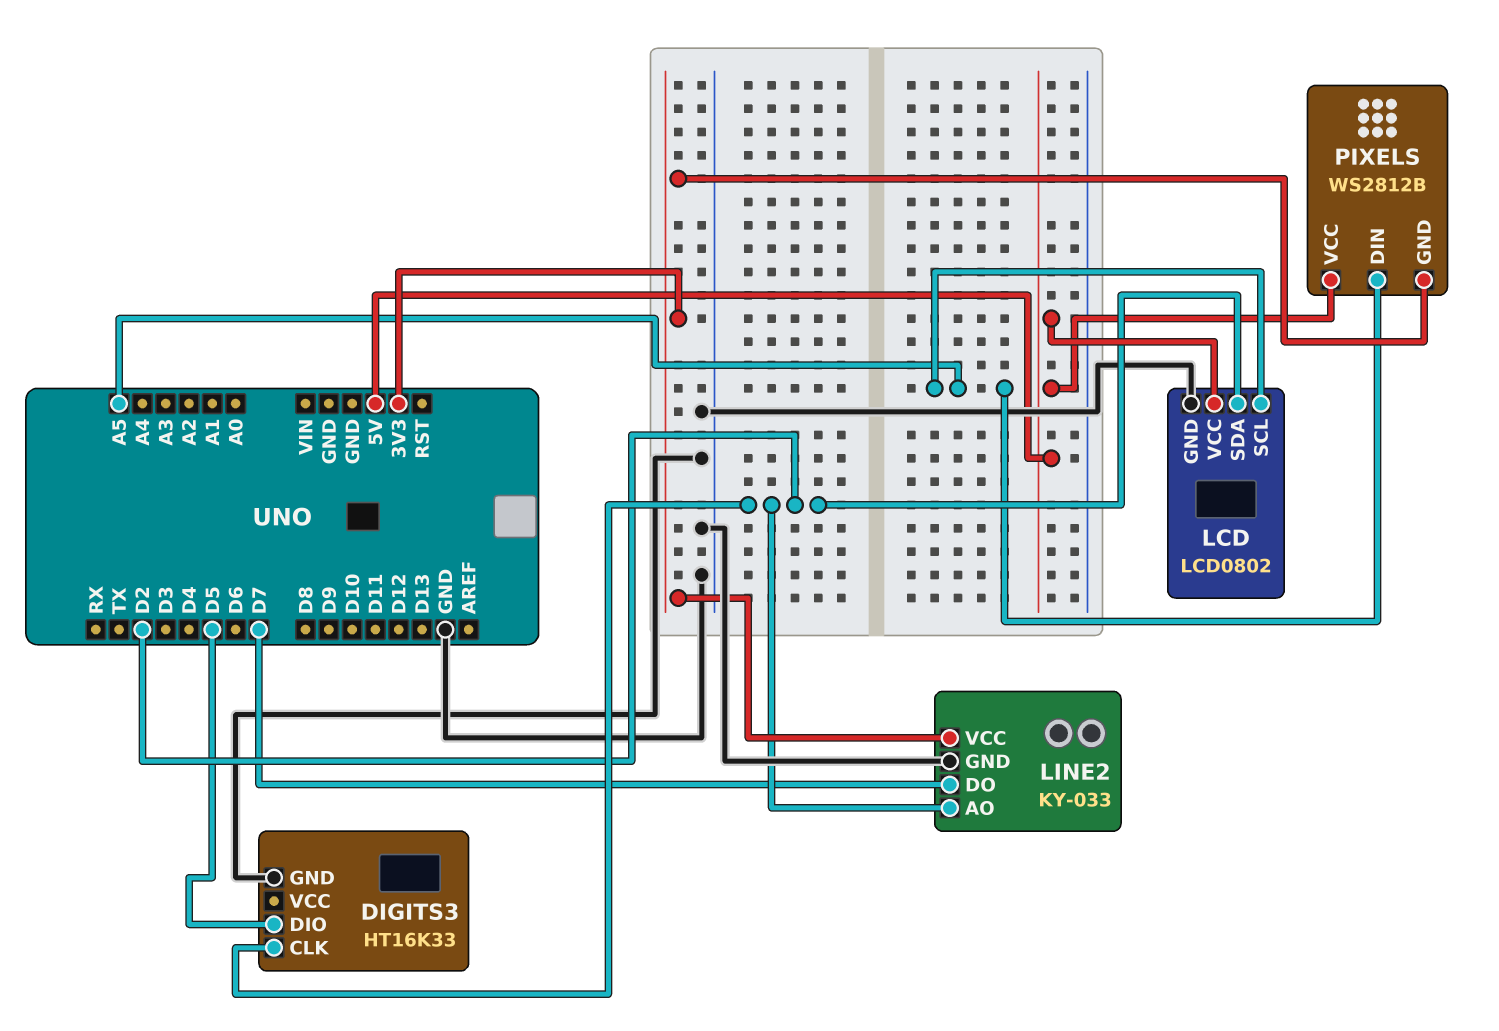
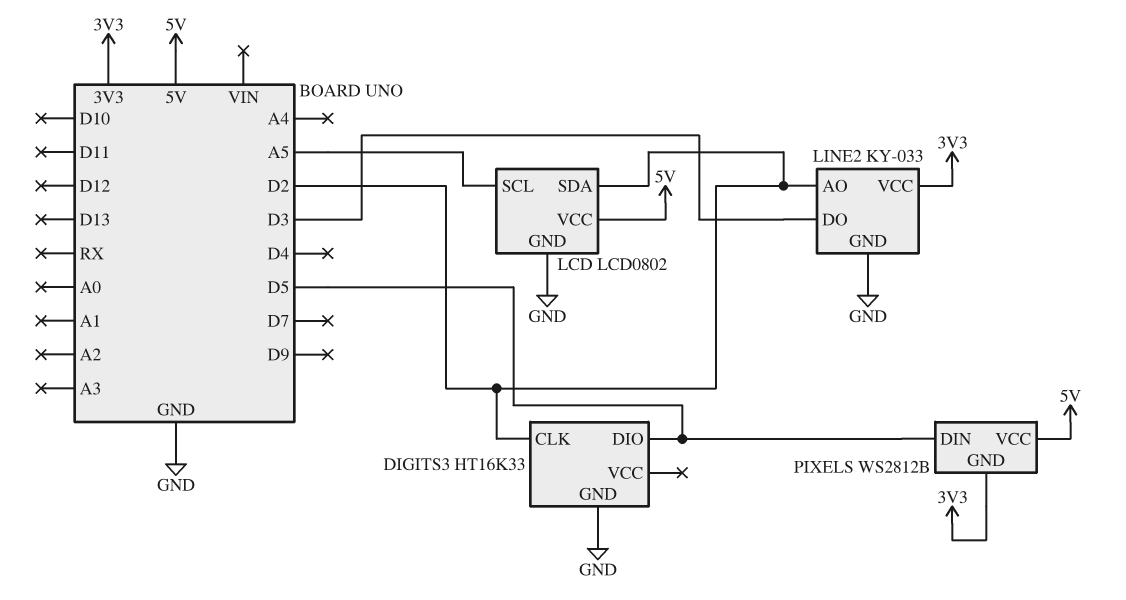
LINE2 pin DO: D7 -> D3
PIXELS pin DIN: A5 -> D5

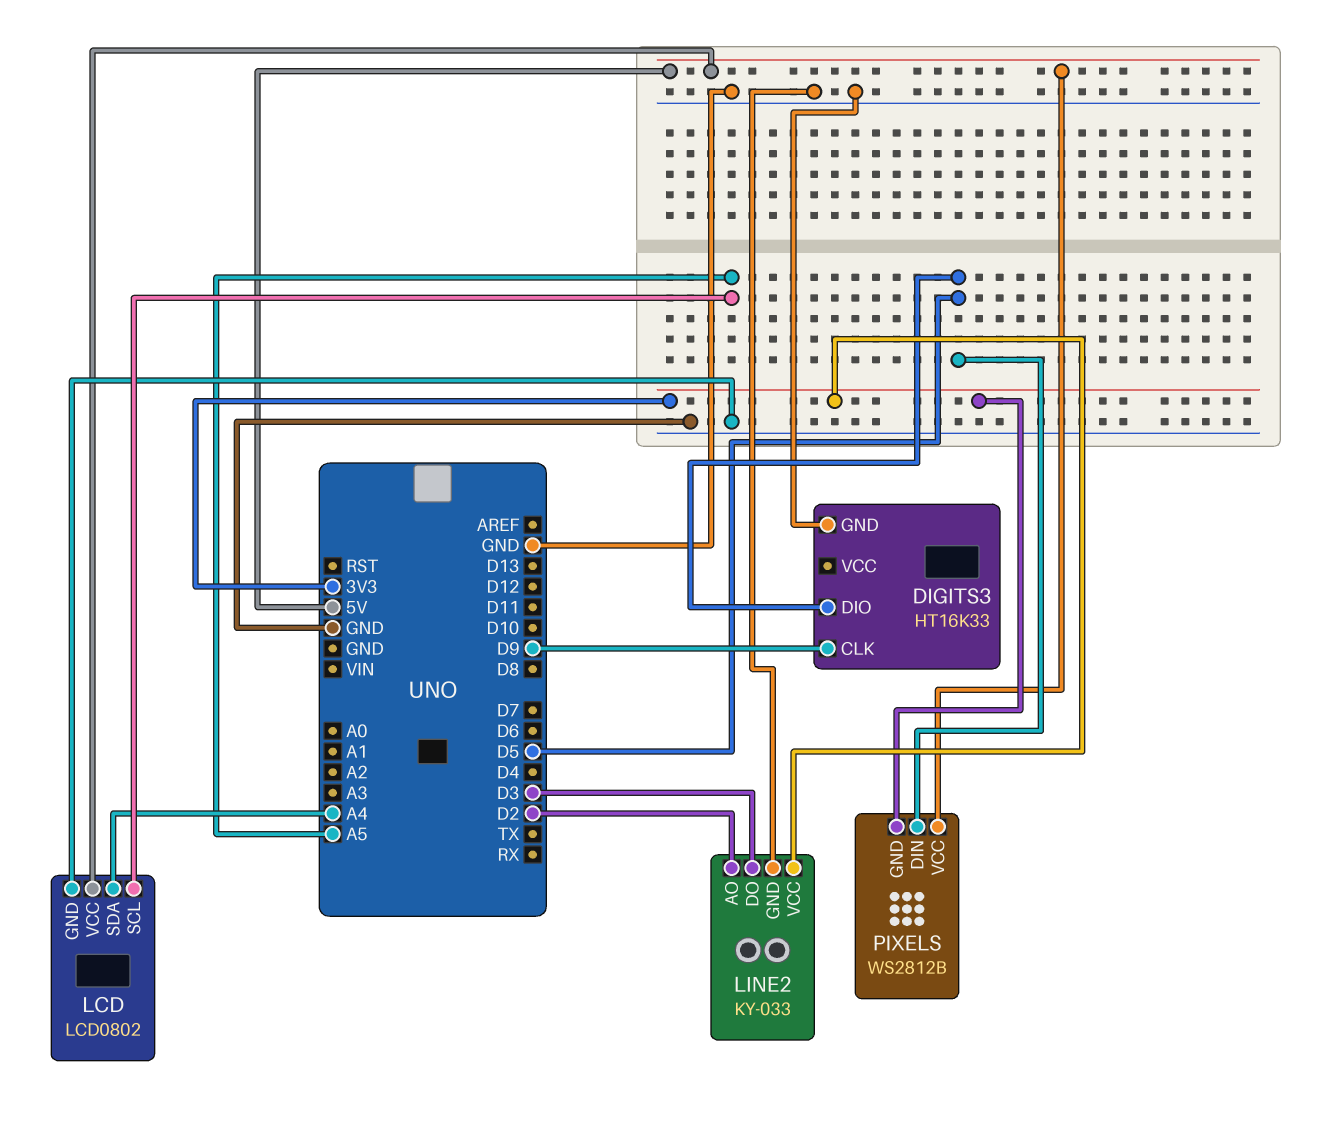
DIGITS3 pin CLK: D2 -> D9
LCD pin SDA: D2 -> A4

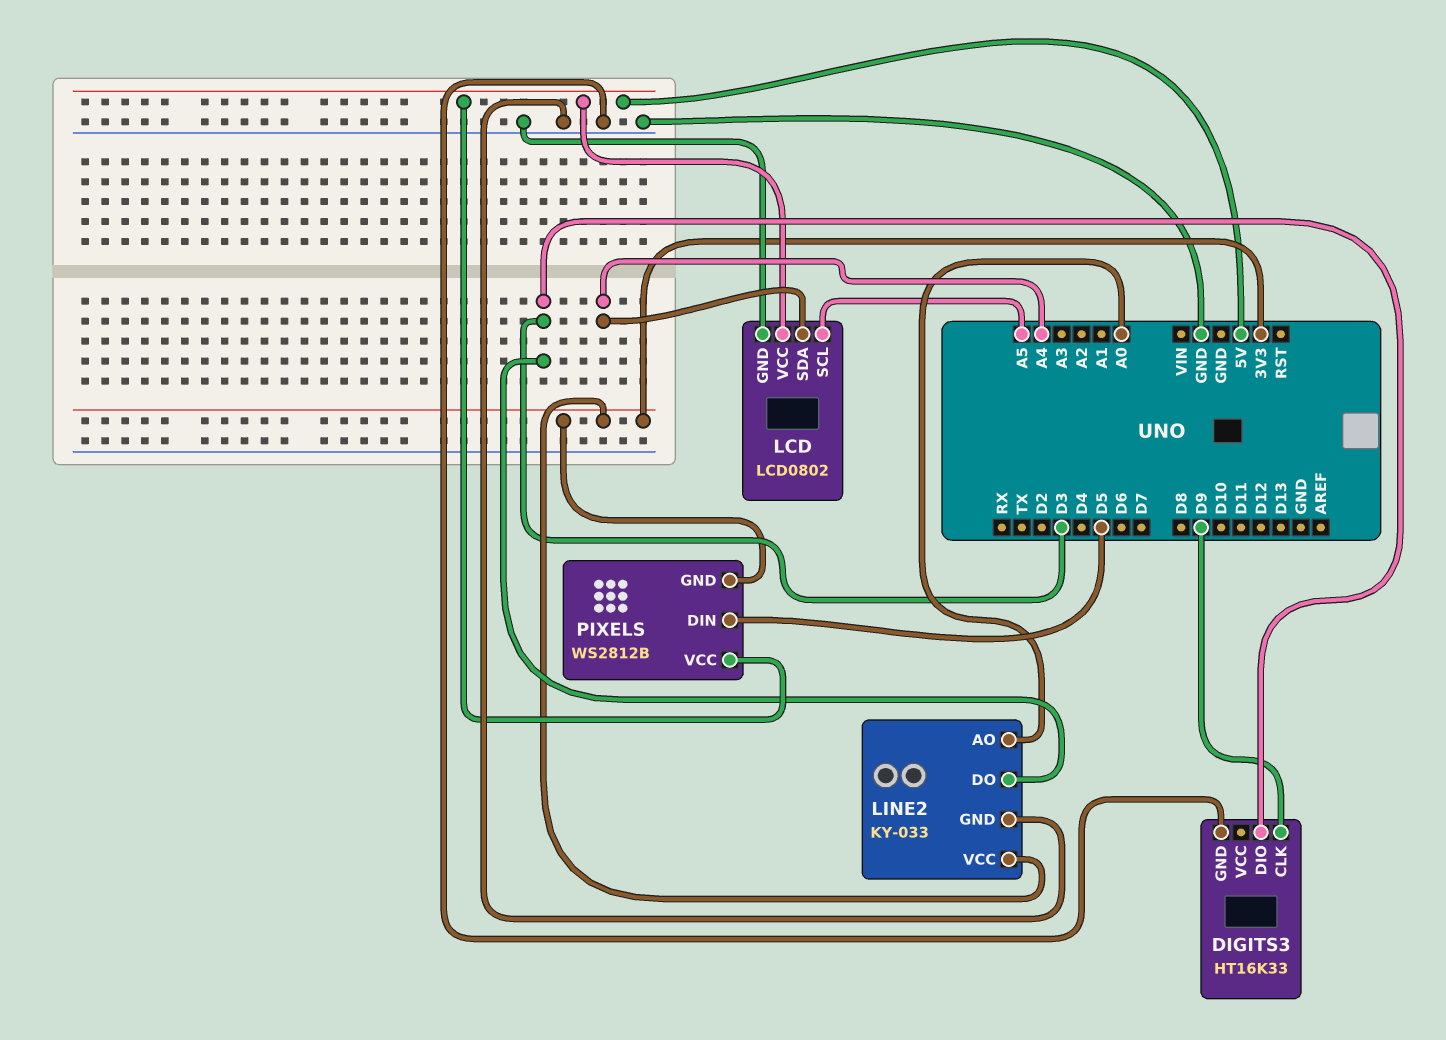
DIGITS3 pin DIO: D5 -> D3
LINE2 pin AO: D2 -> A0

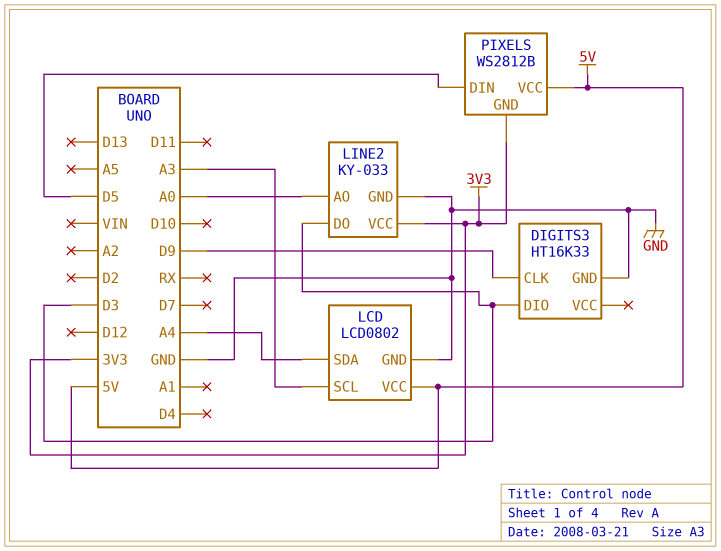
LCD pin SCL: A5 -> A3

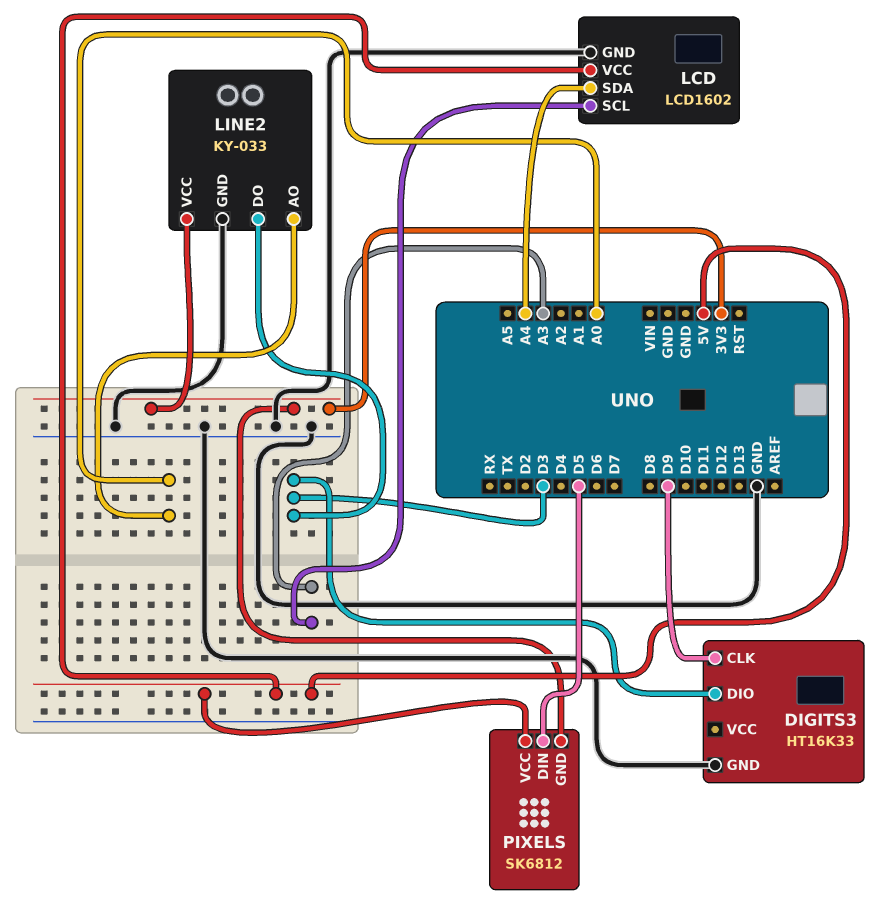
LCD: LCD0802 -> LCD1602
PIXELS: WS2812B -> SK6812

